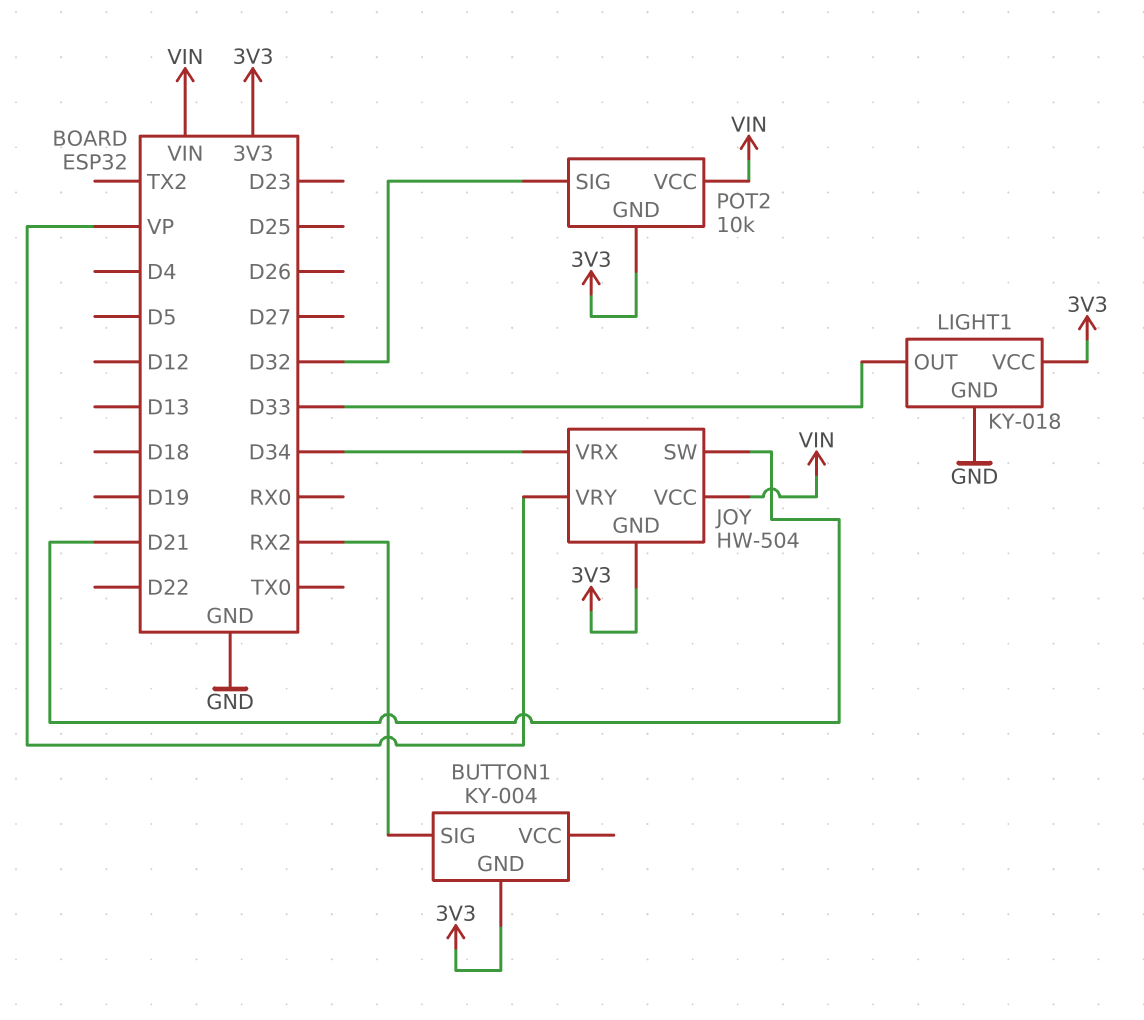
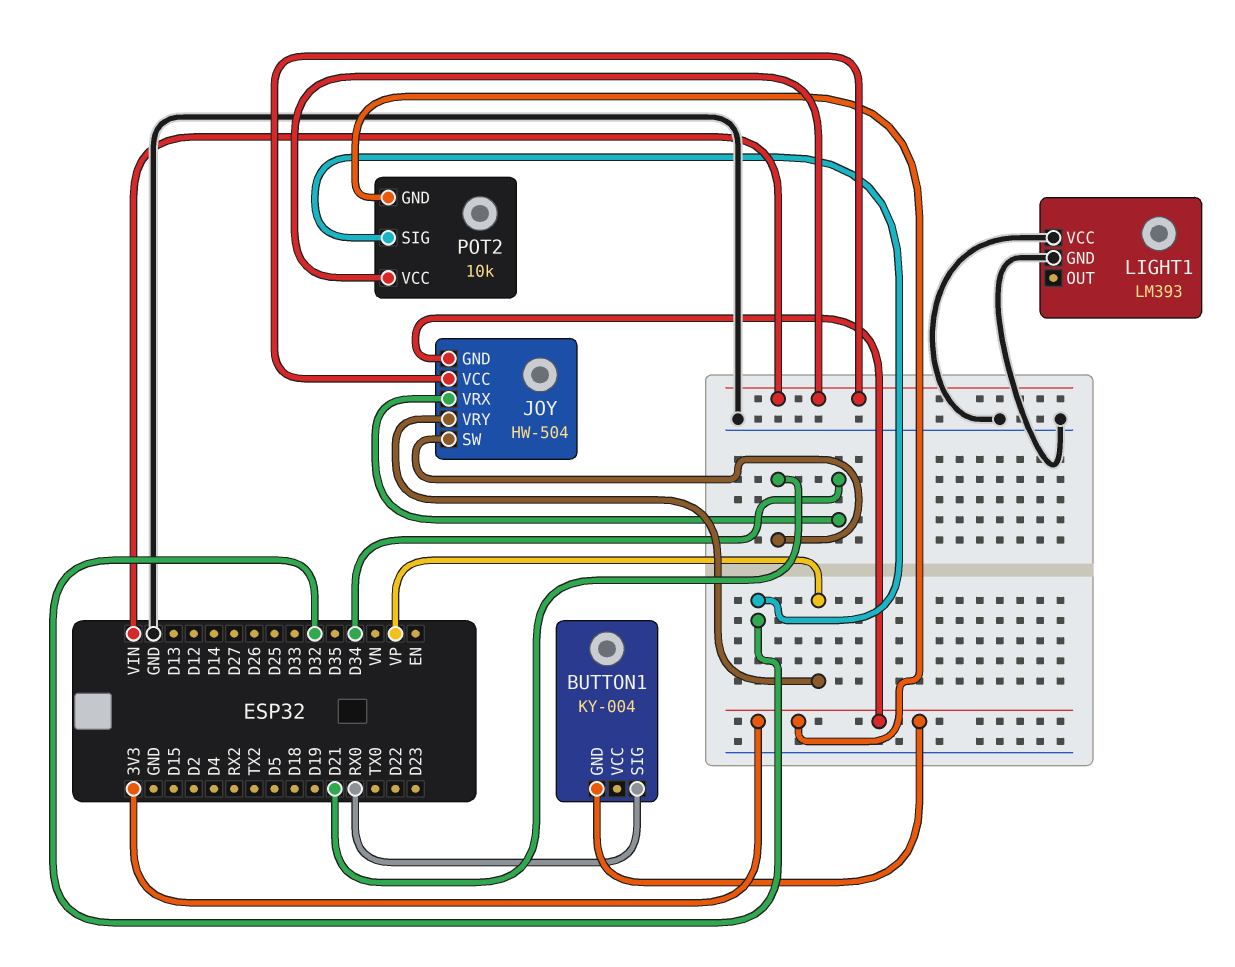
BUTTON1 pin SIG: RX2 -> RX0
LIGHT1: KY-018 -> LM393
LIGHT1 pin OUT: D33 -> none
LIGHT1 pin VCC: 3V3 -> GND

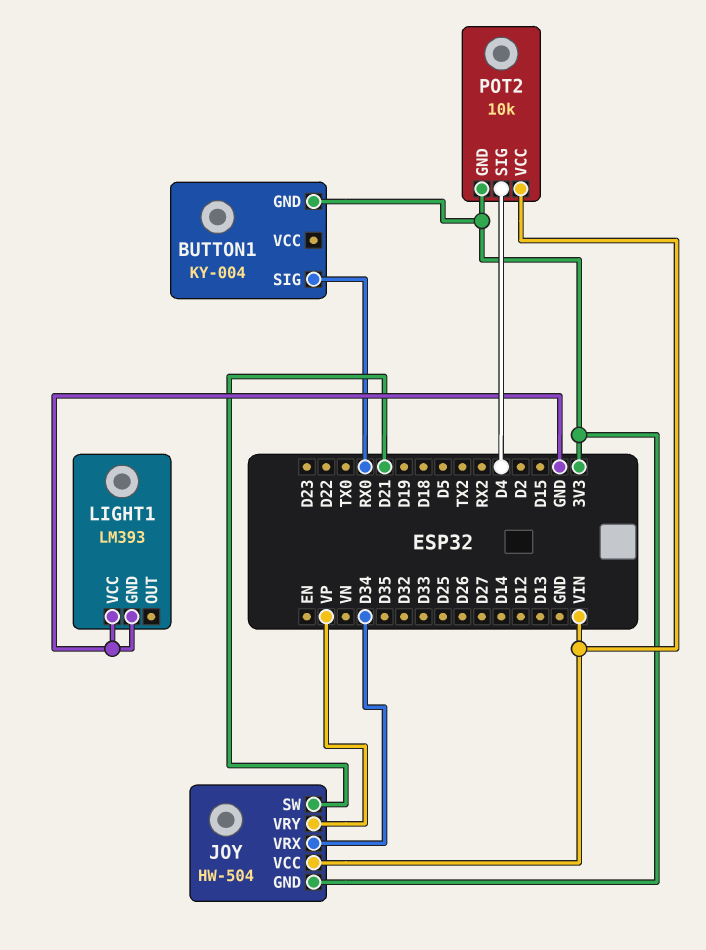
POT2 pin SIG: D32 -> D4

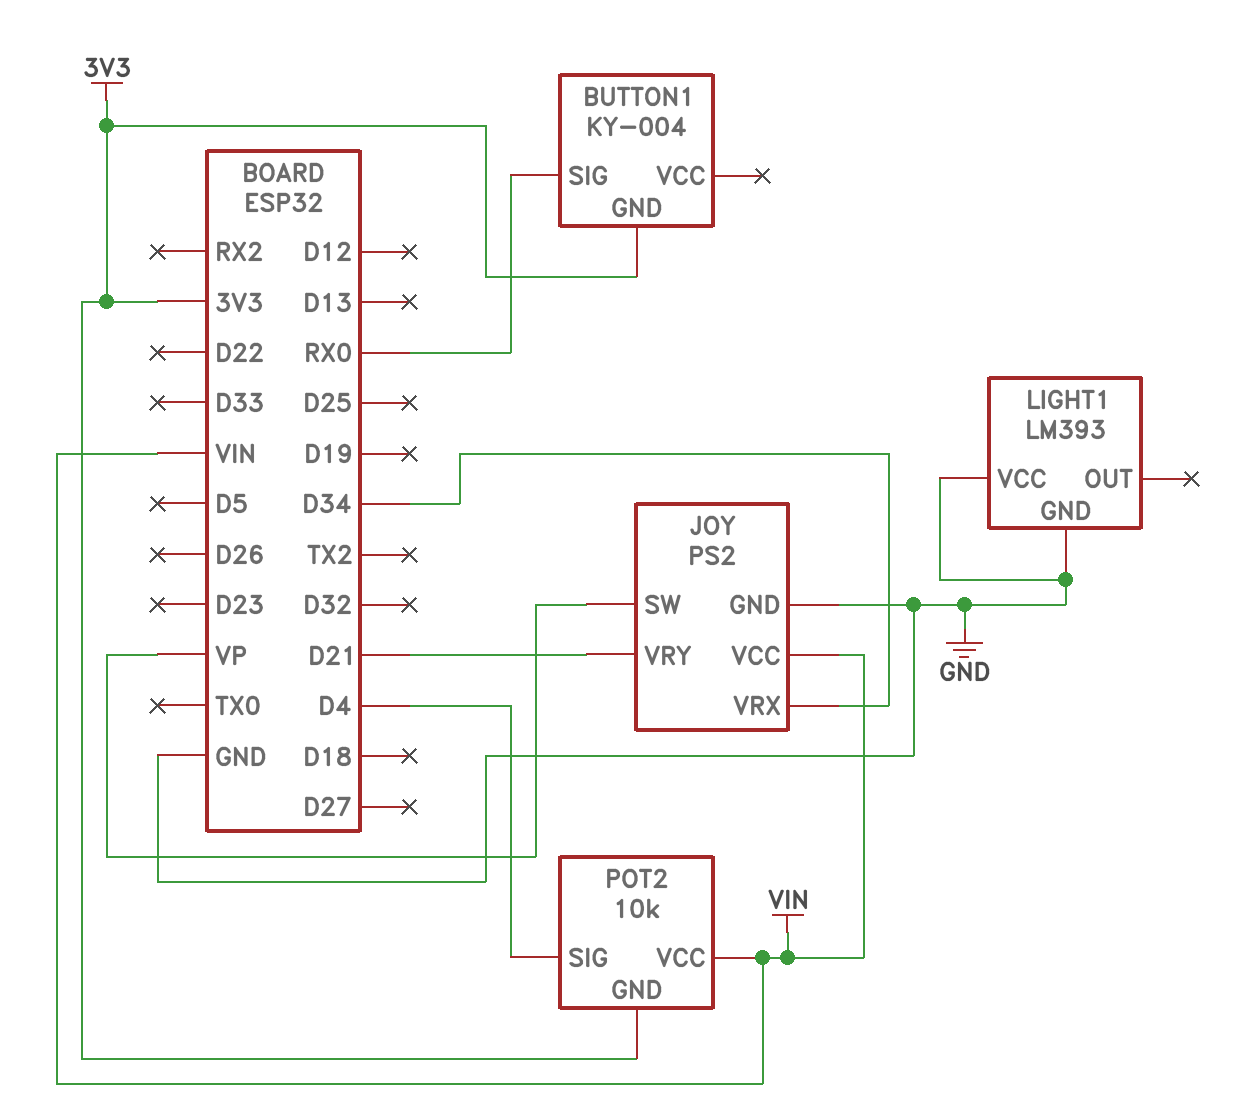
JOY: HW-504 -> PS2
JOY pin GND: 3V3 -> GND
JOY pin SW: D21 -> VP
JOY pin VRY: VP -> D21

